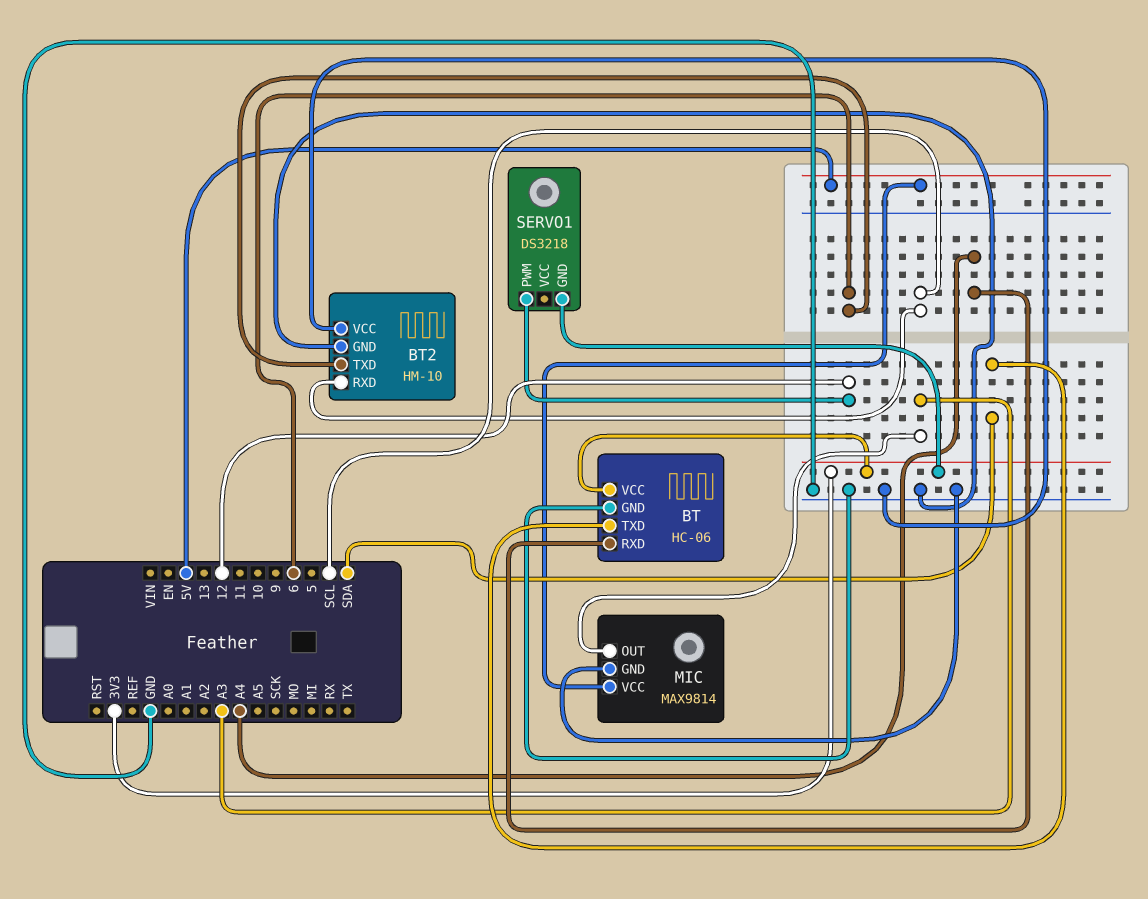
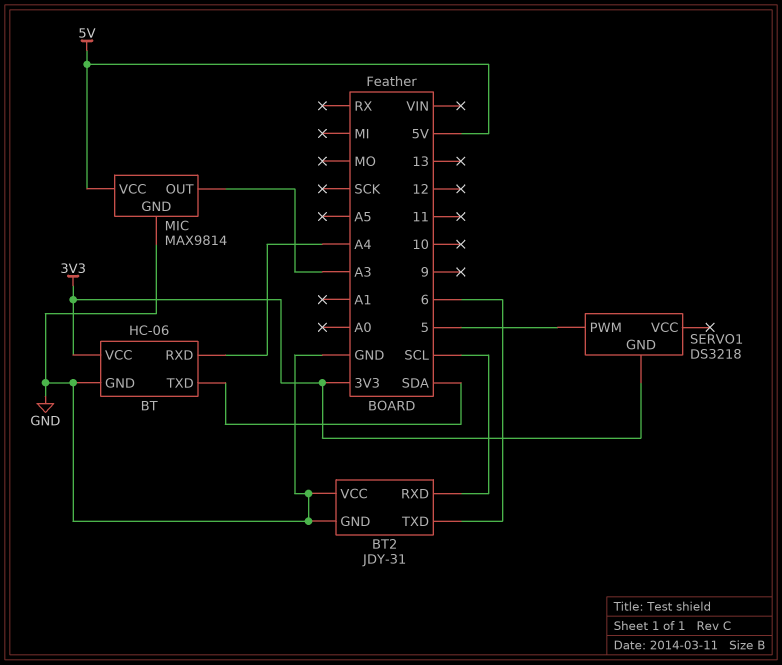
BT2: HM-10 -> JDY-31
SERVO1 pin PWM: 12 -> 5

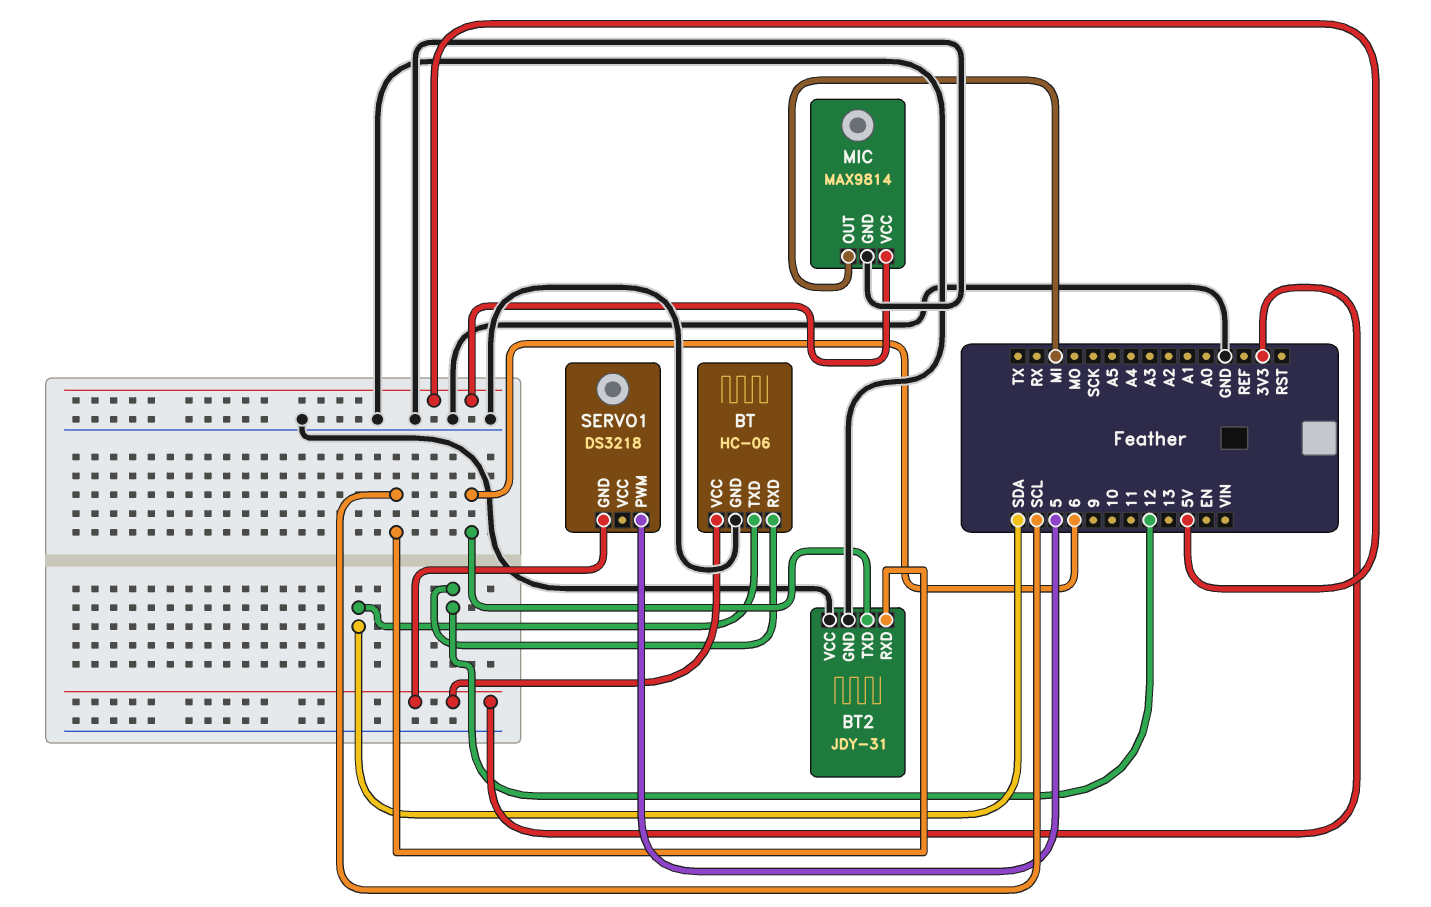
BT pin RXD: A4 -> 12
MIC pin OUT: A3 -> MI

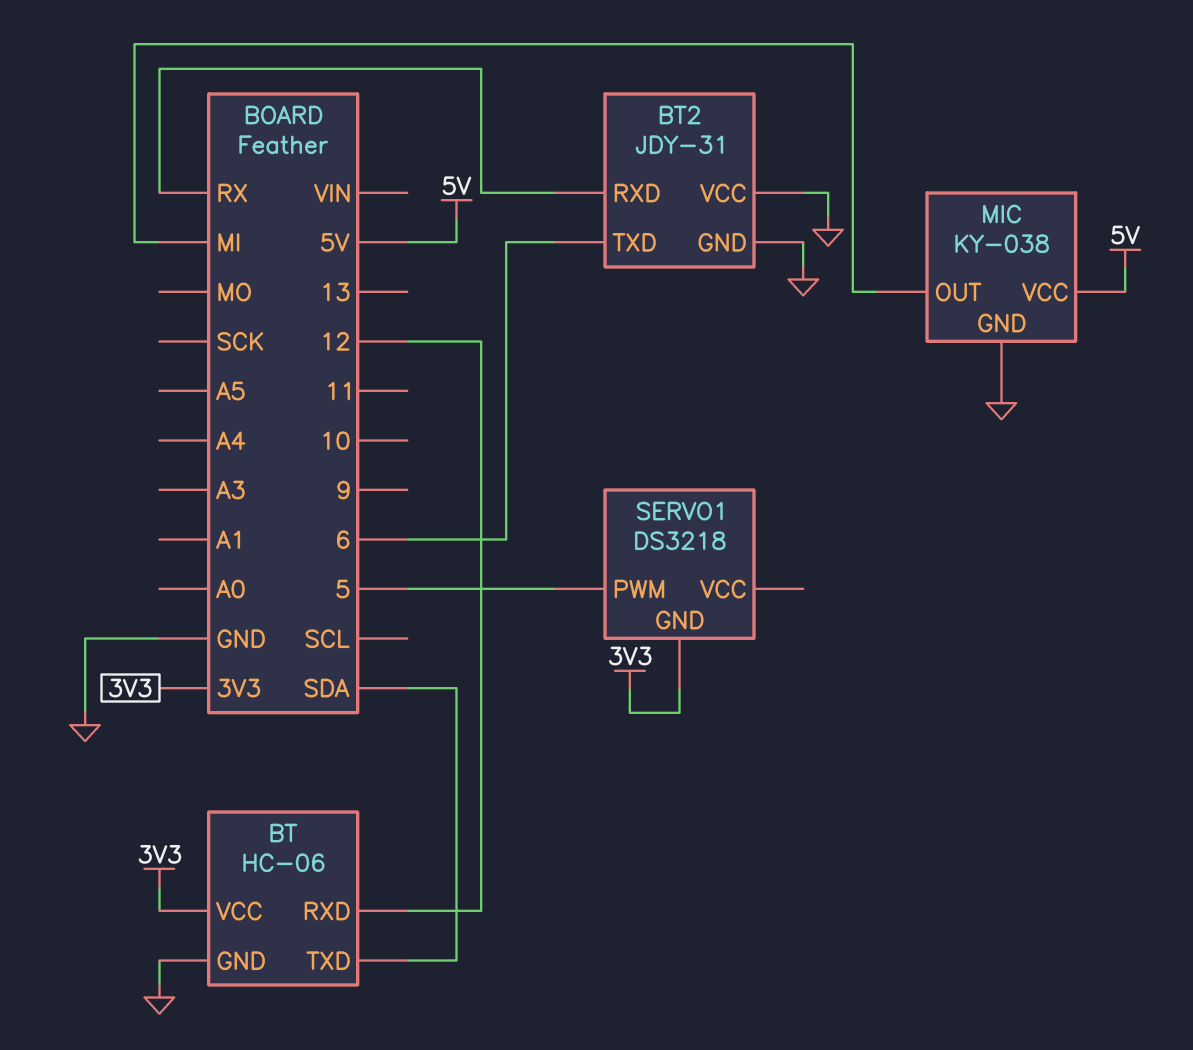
BT2 pin RXD: SCL -> RX
MIC: MAX9814 -> KY-038

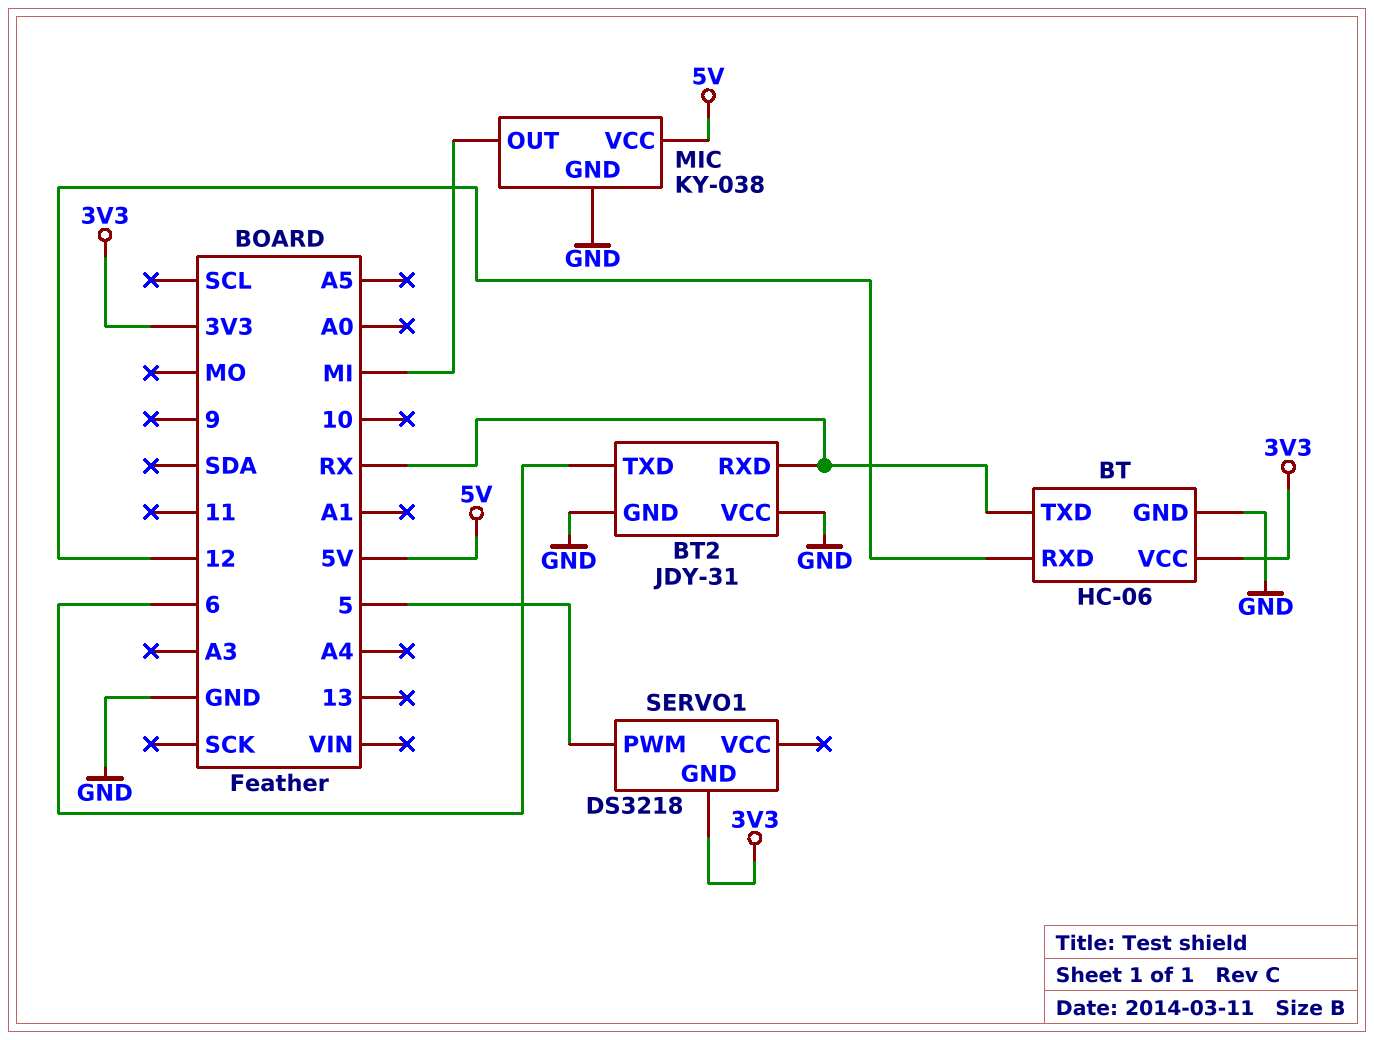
BT pin TXD: SDA -> RX

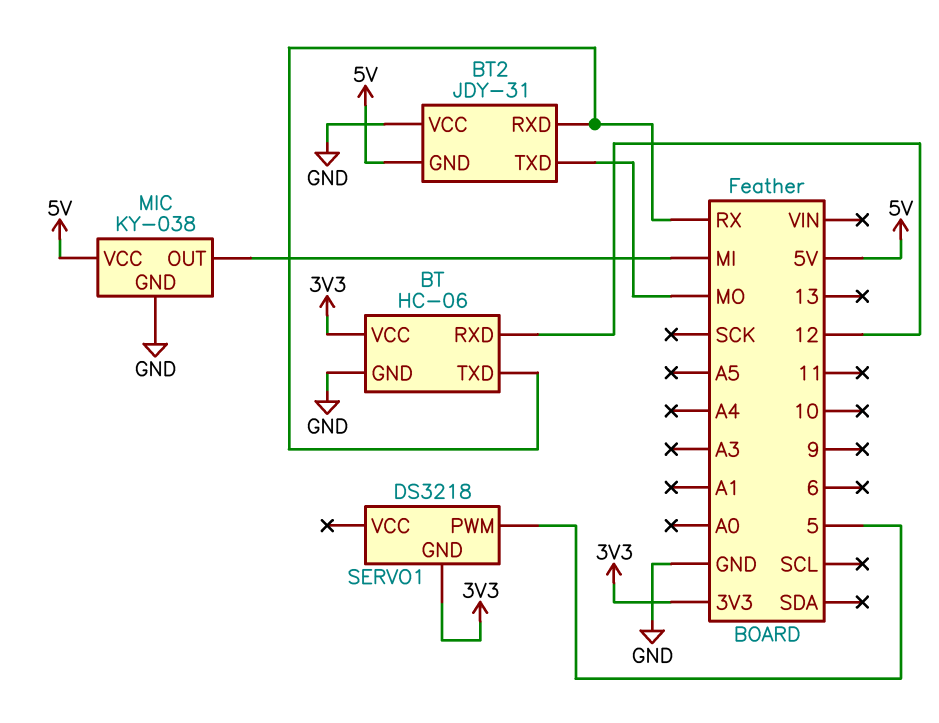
BT2 pin GND: GND -> 5V
BT2 pin TXD: 6 -> MO

